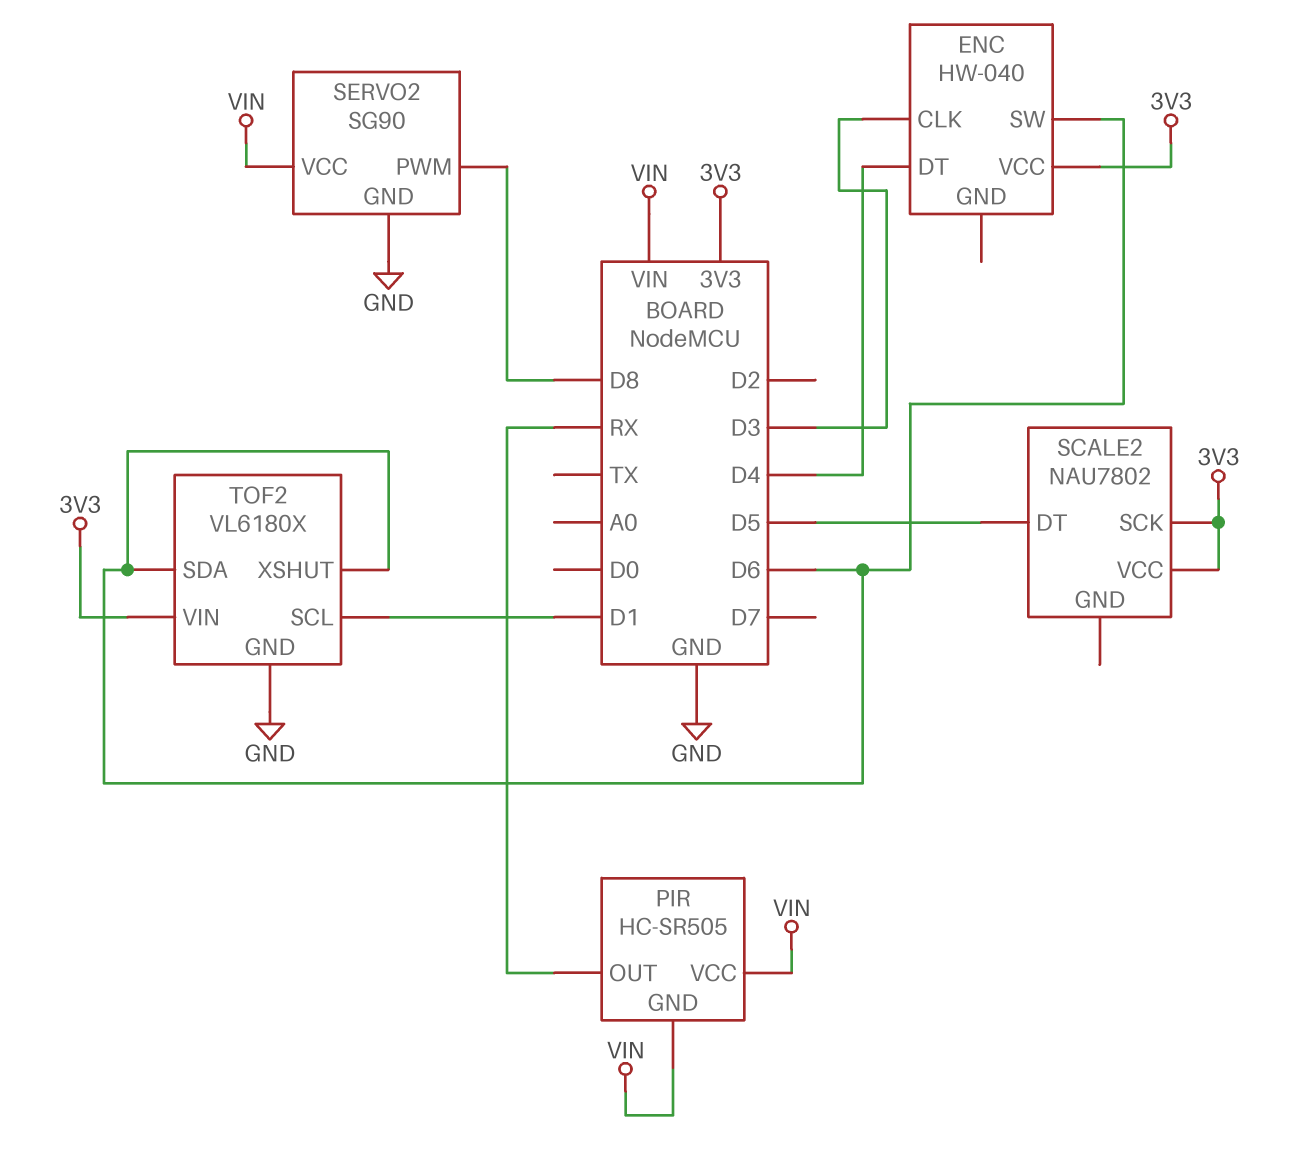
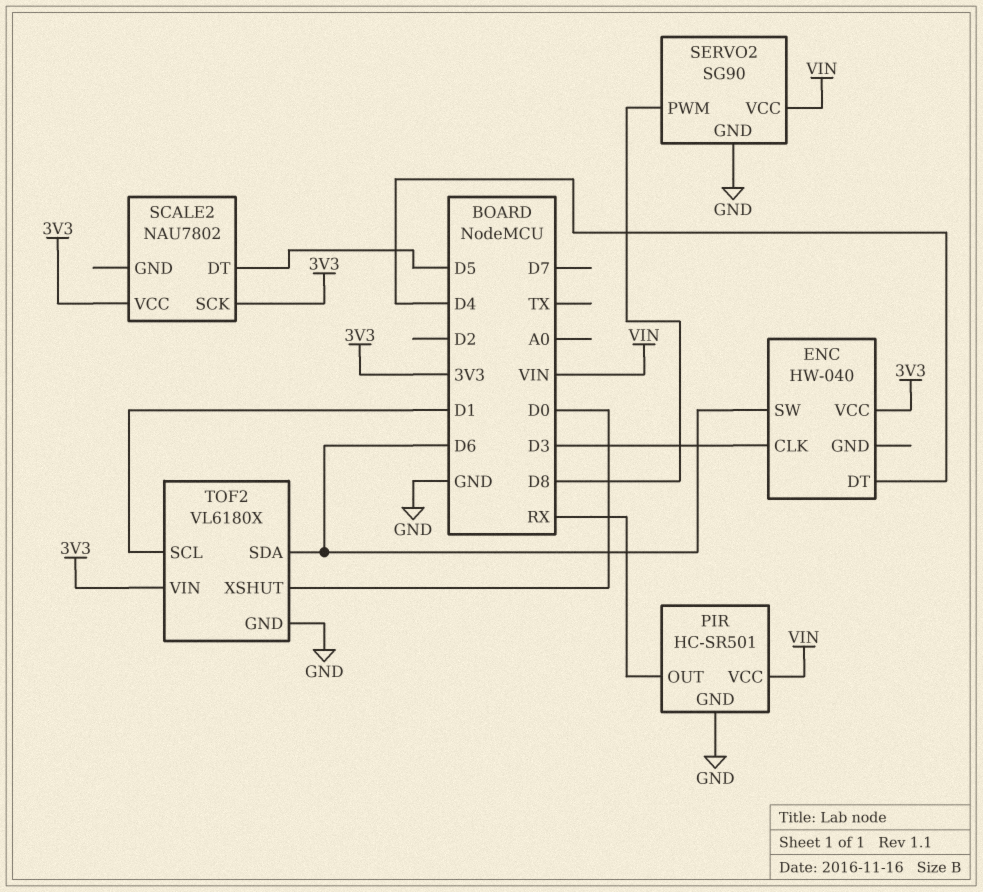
PIR: HC-SR505 -> HC-SR501
PIR pin GND: VIN -> GND
TOF2 pin XSHUT: D6 -> D0

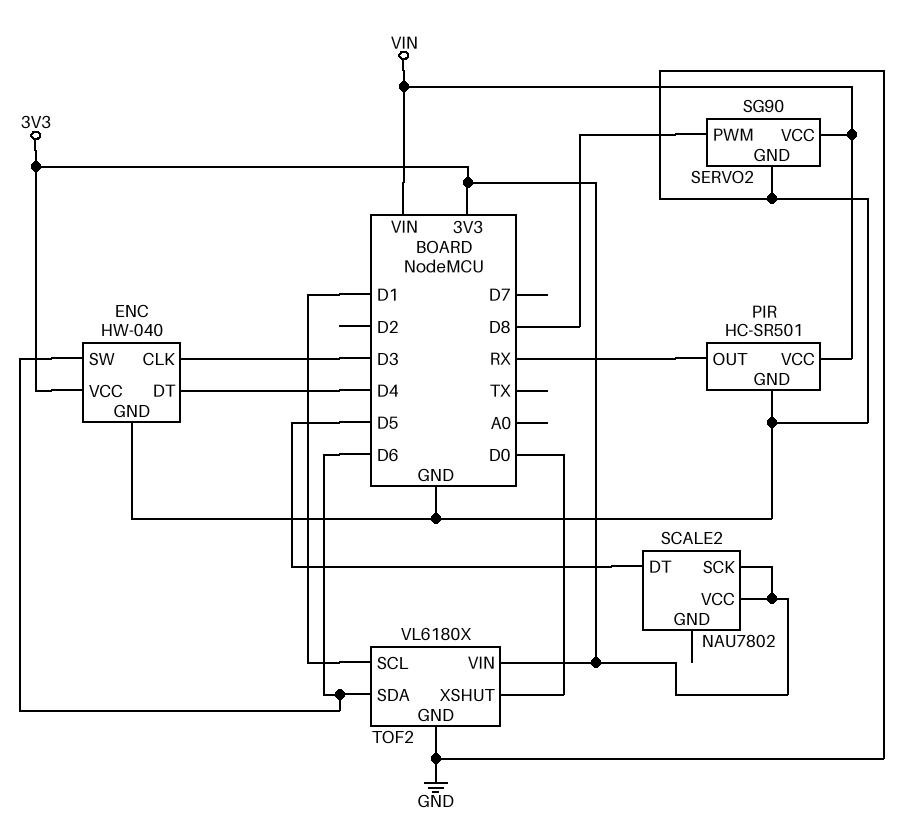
ENC pin GND: none -> GND

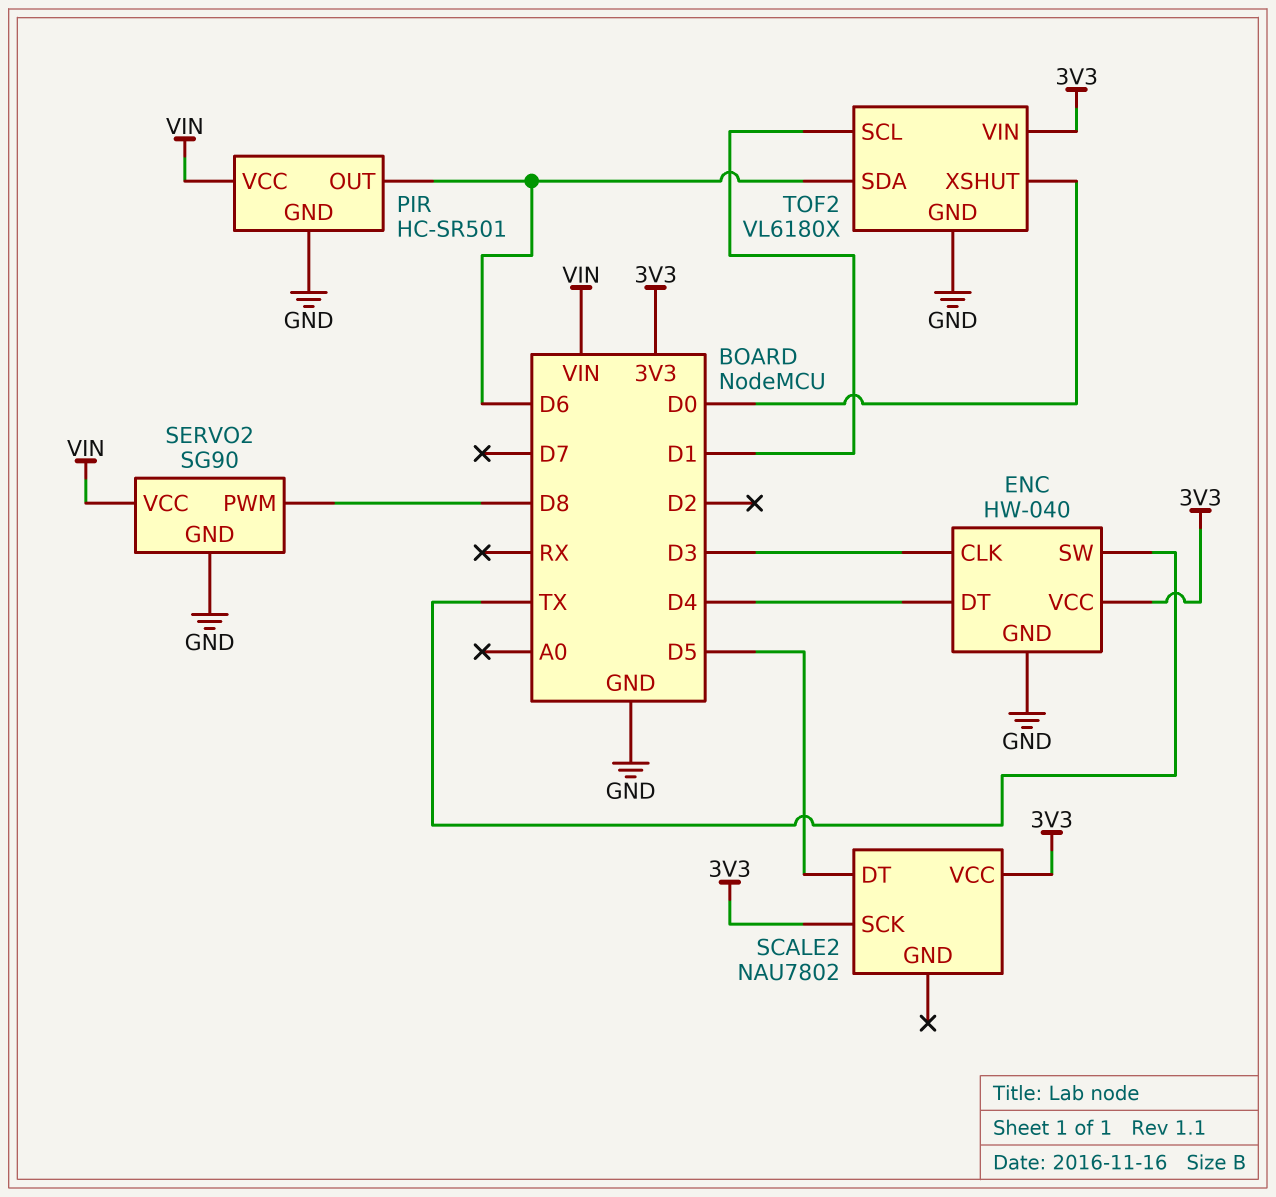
ENC pin SW: D6 -> TX
PIR pin OUT: RX -> D6

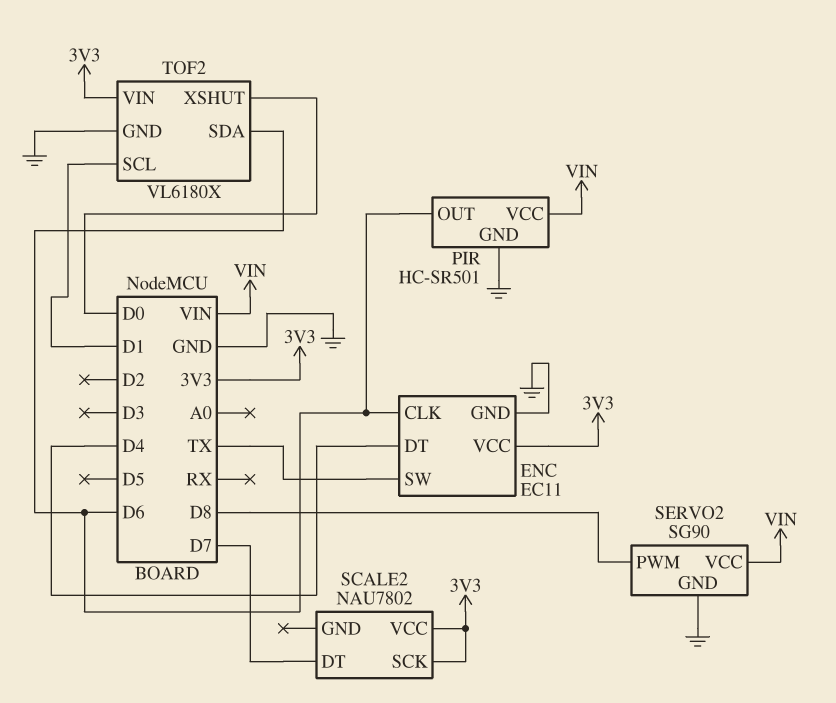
ENC: HW-040 -> EC11
ENC pin CLK: D3 -> D6
SCALE2 pin DT: D5 -> D7

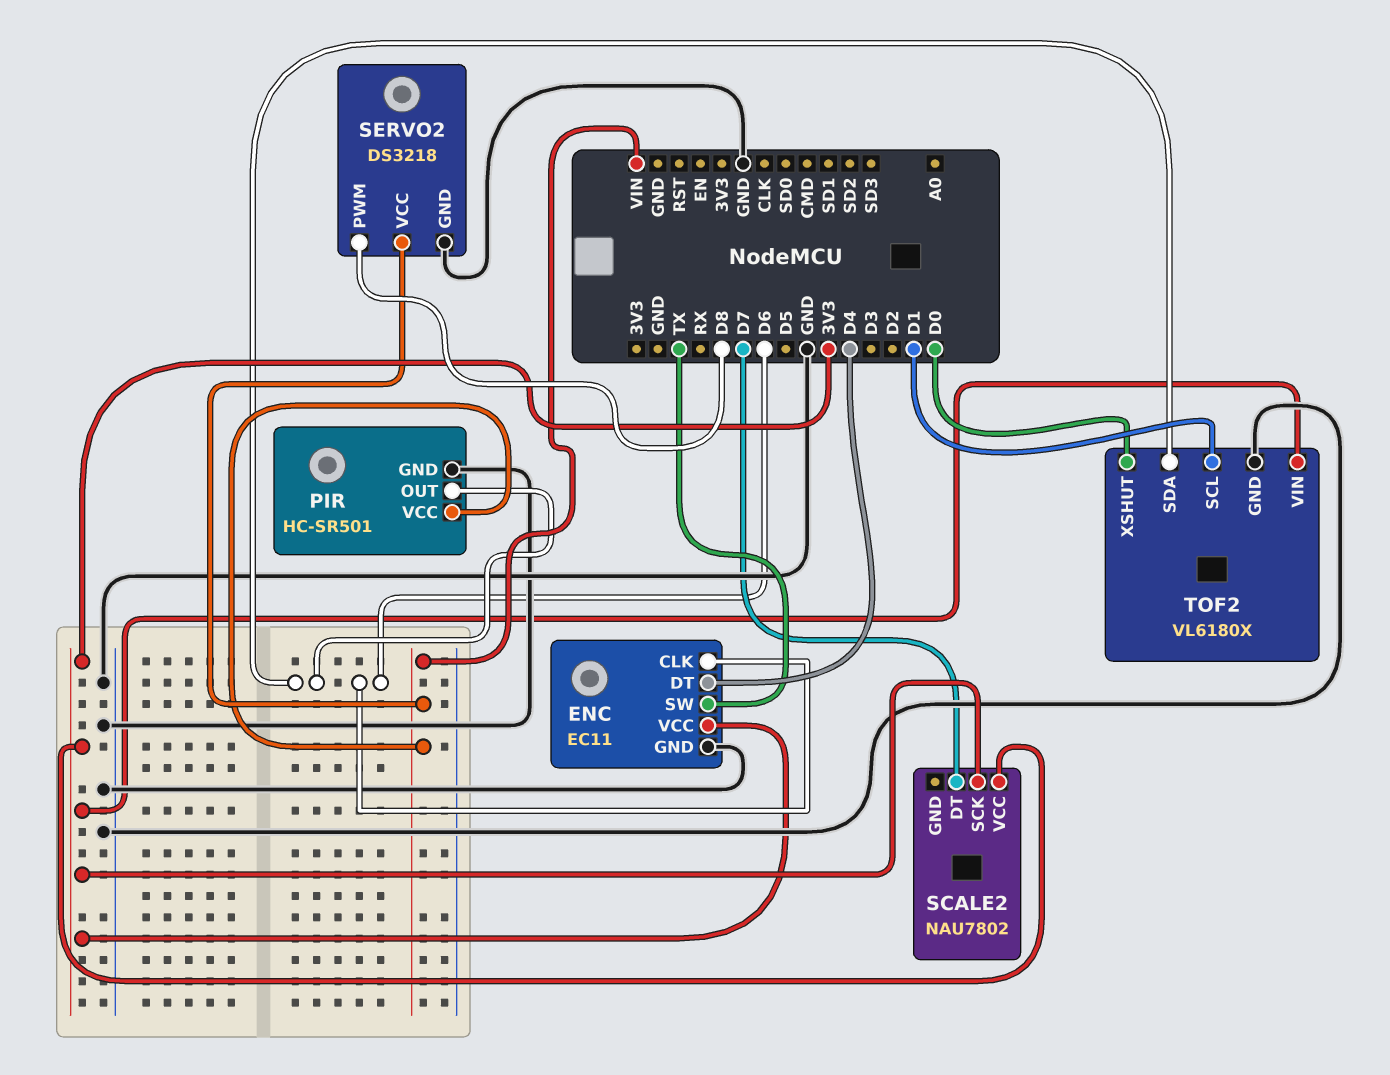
SERVO2: SG90 -> DS3218

